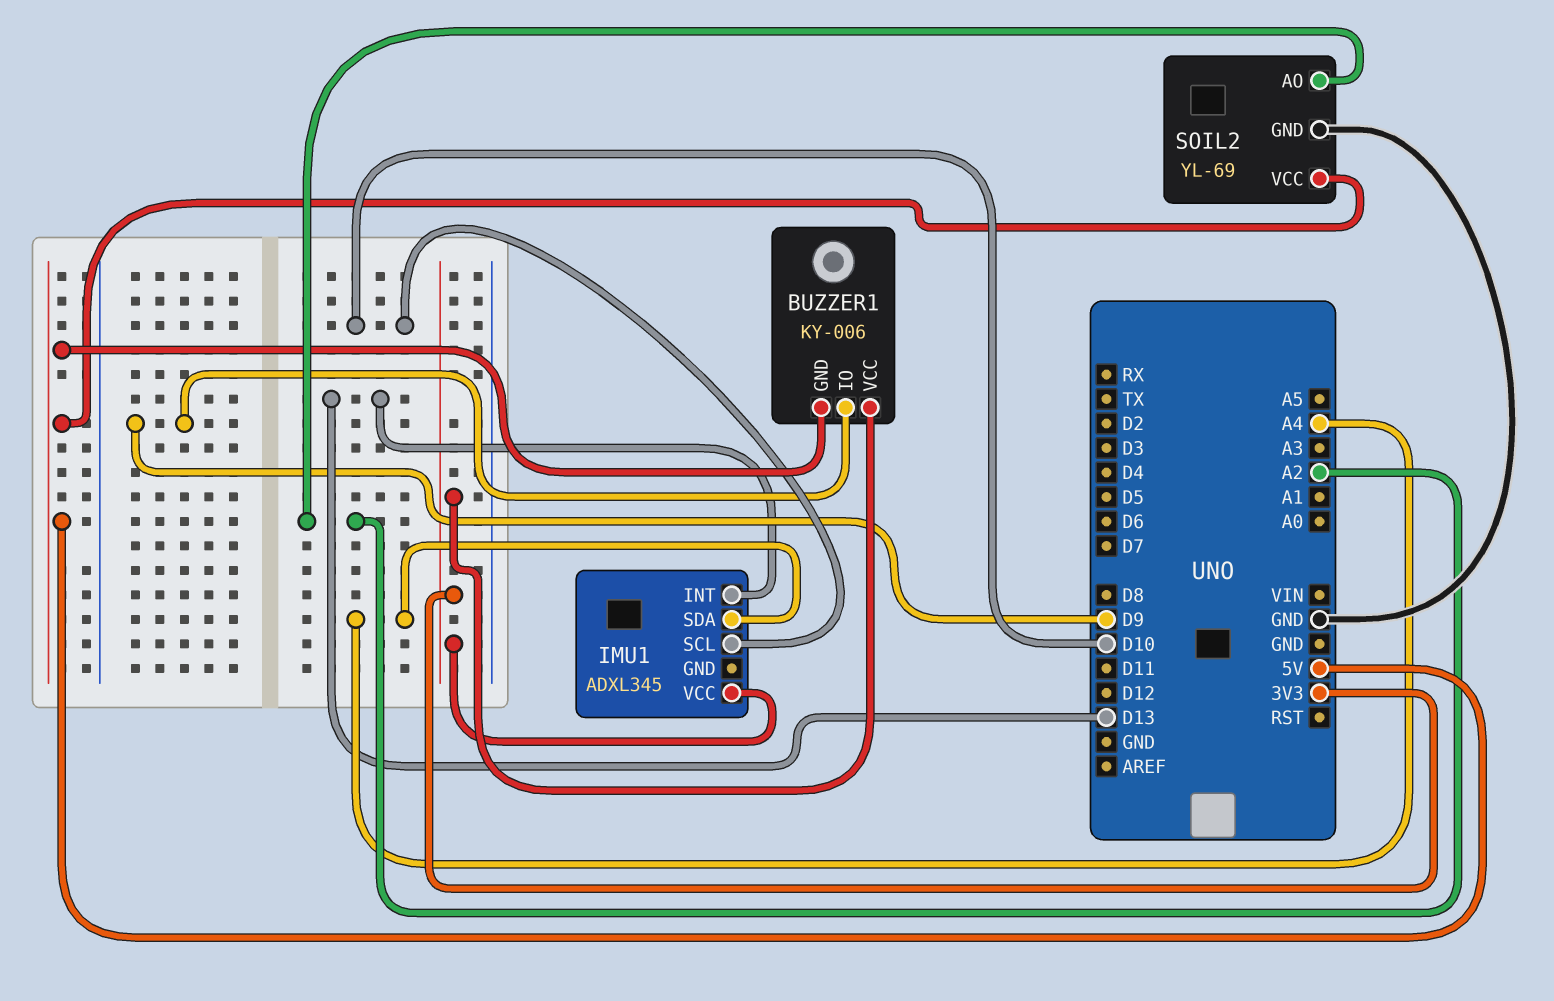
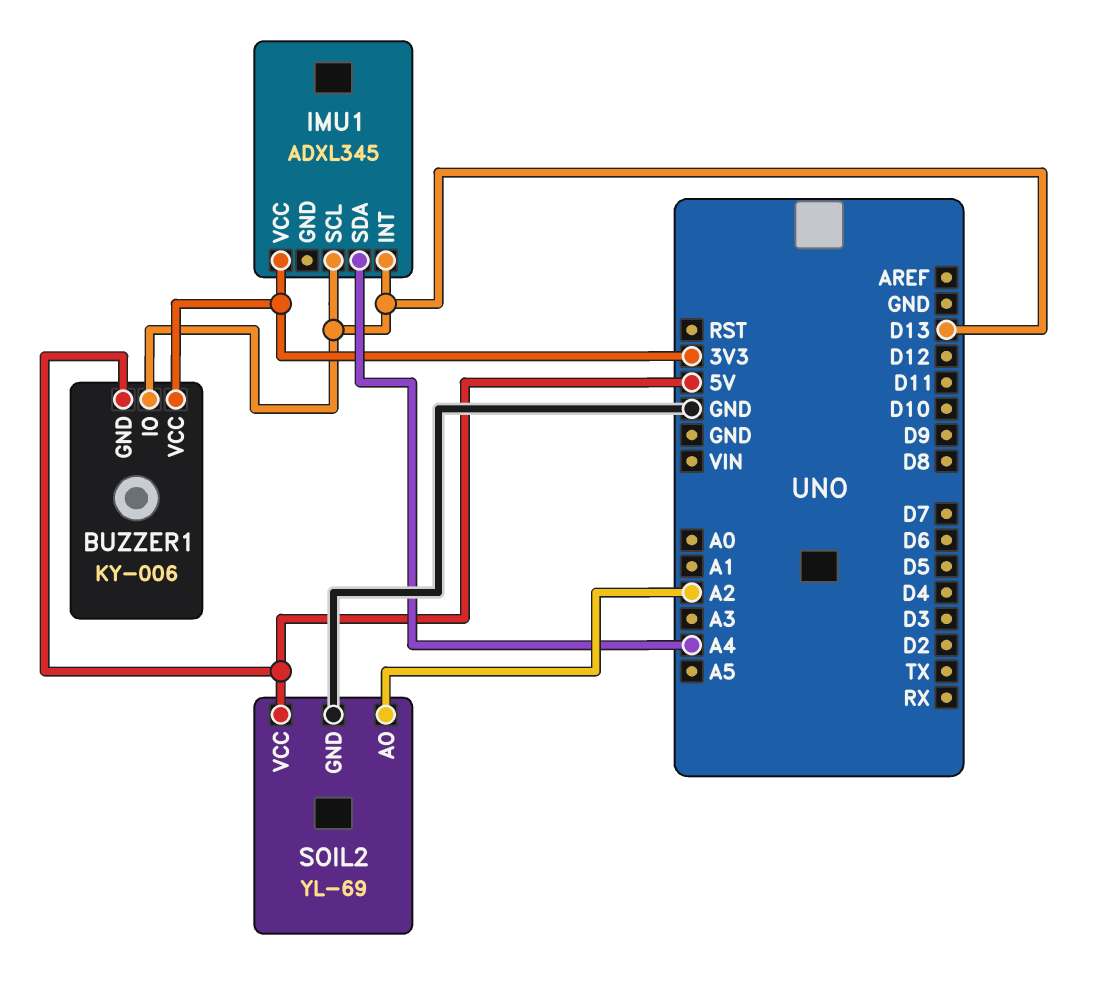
BUZZER1 pin IO: D9 -> D13
IMU1 pin SCL: D10 -> D13

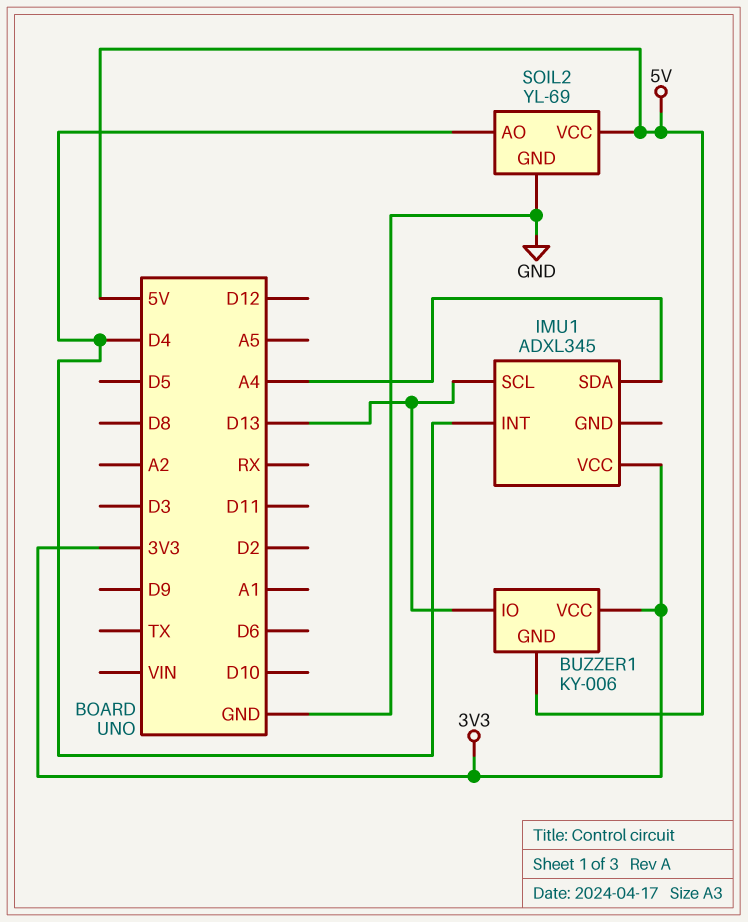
IMU1 pin INT: D13 -> D4
SOIL2 pin AO: A2 -> D4

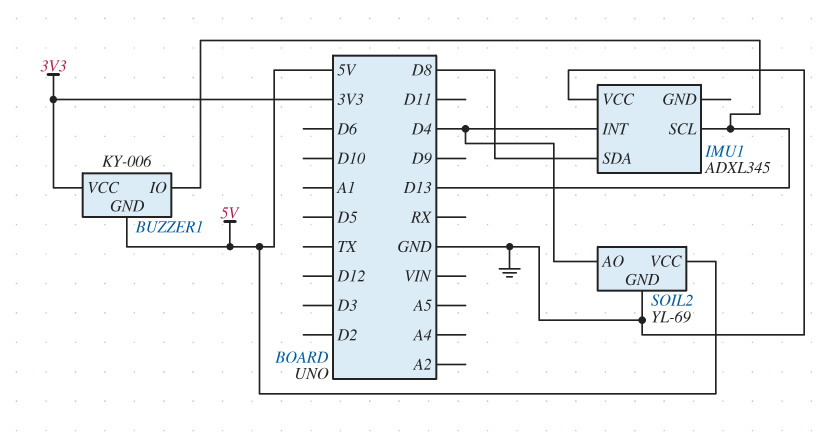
IMU1 pin SDA: A4 -> D8
IMU1 pin VCC: 3V3 -> GND

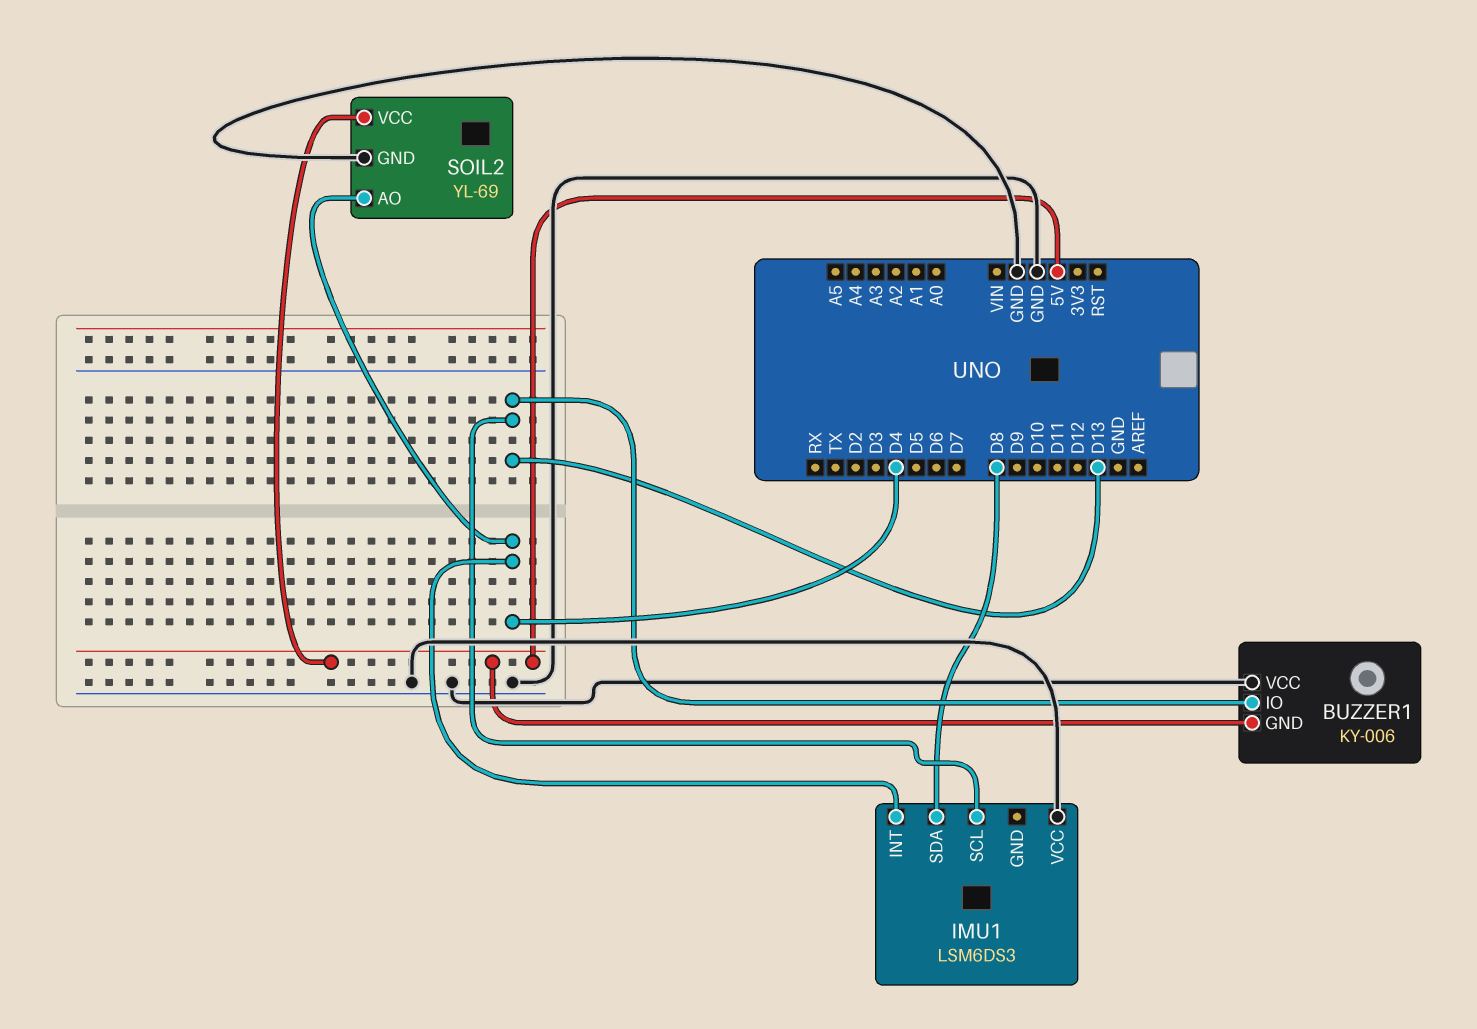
BUZZER1 pin VCC: 3V3 -> GND
IMU1: ADXL345 -> LSM6DS3

